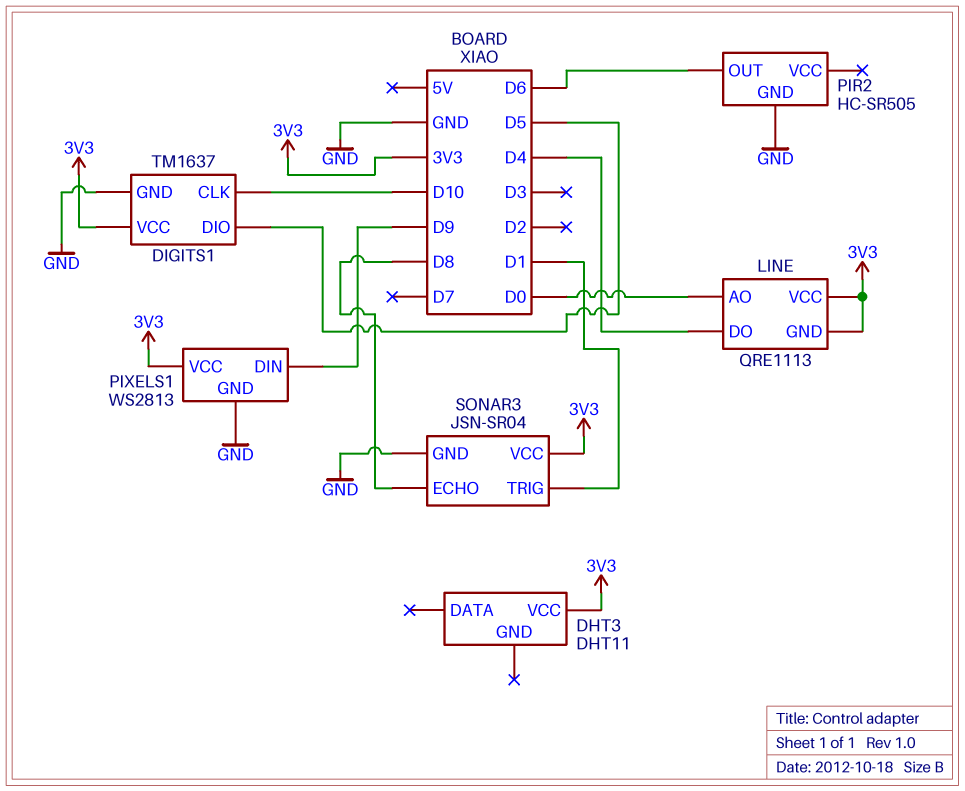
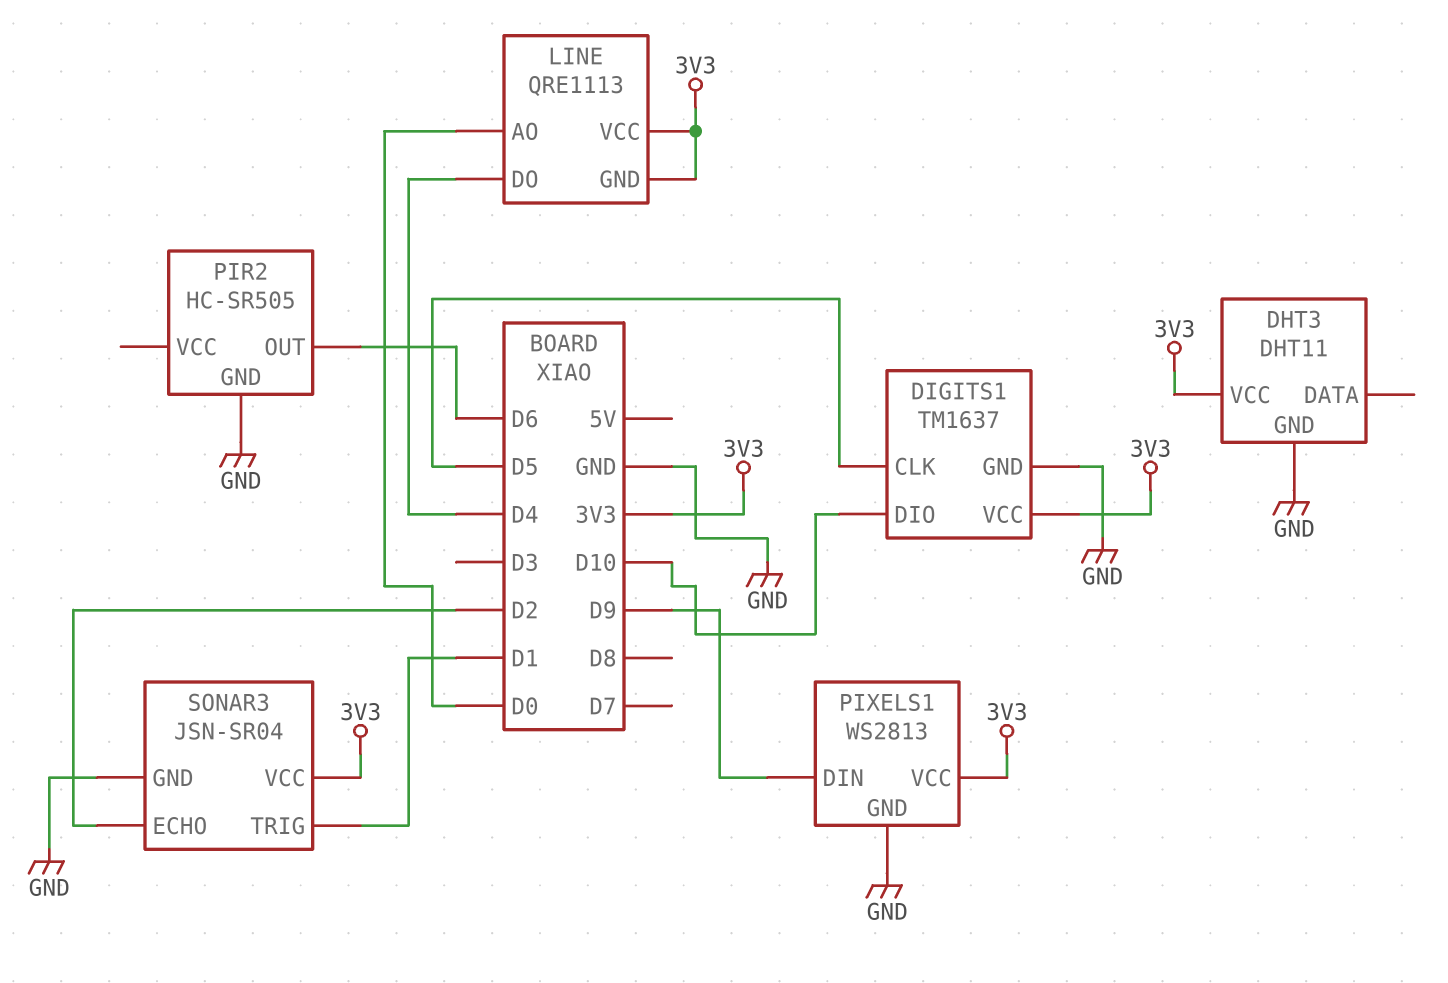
DHT3 pin GND: none -> GND
DIGITS1 pin CLK: D10 -> D5
DIGITS1 pin DIO: D5 -> D10
SONAR3 pin ECHO: D8 -> D2

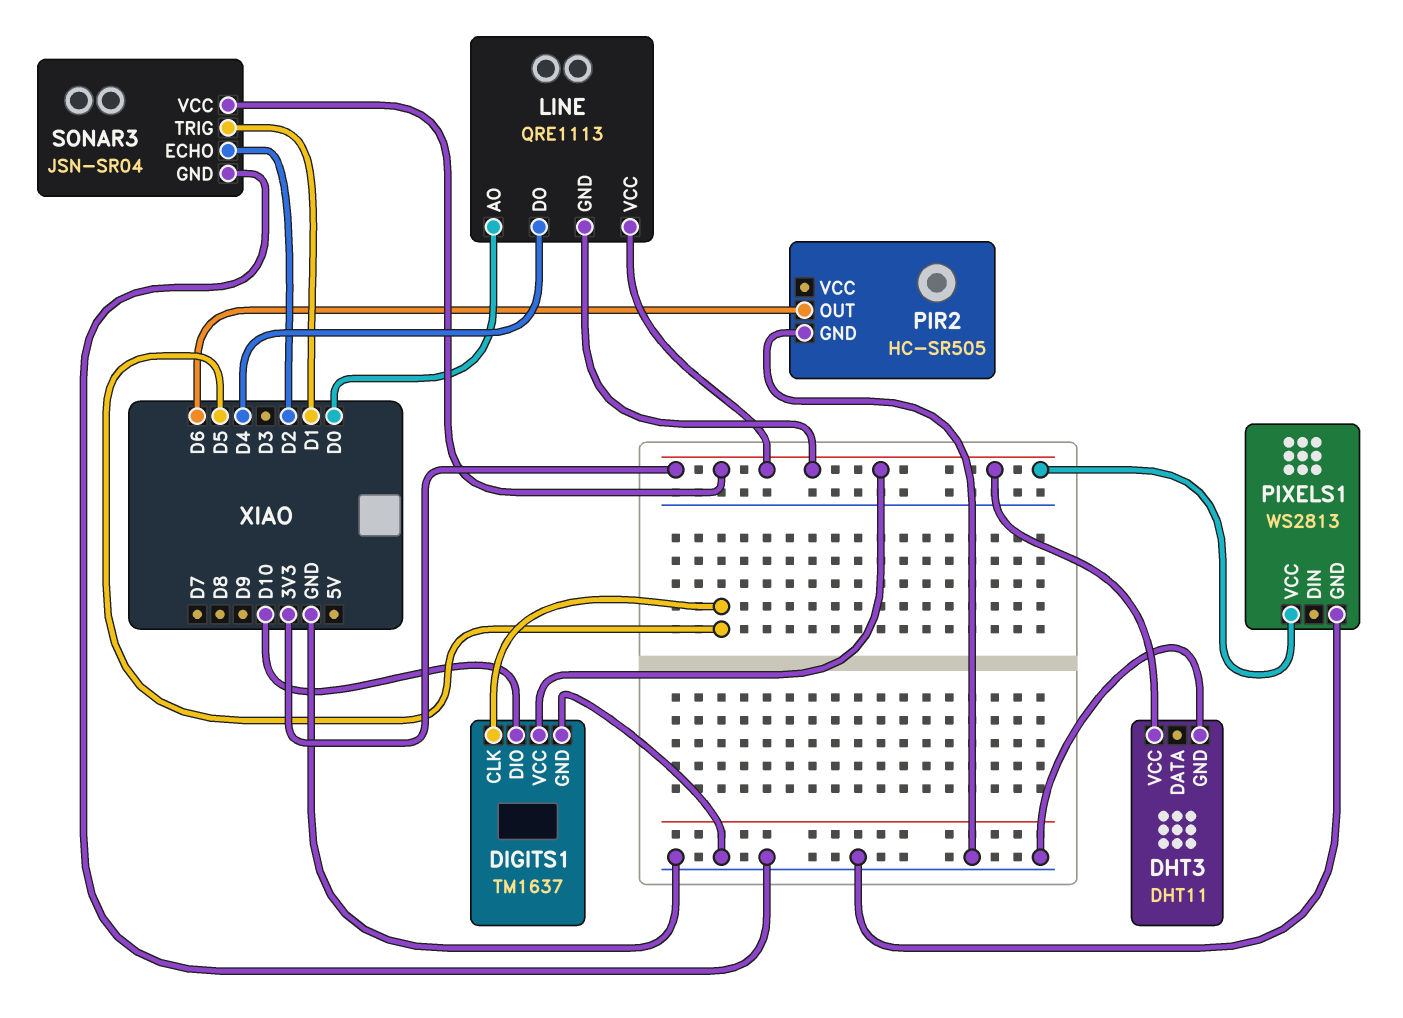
PIXELS1 pin DIN: D9 -> none

